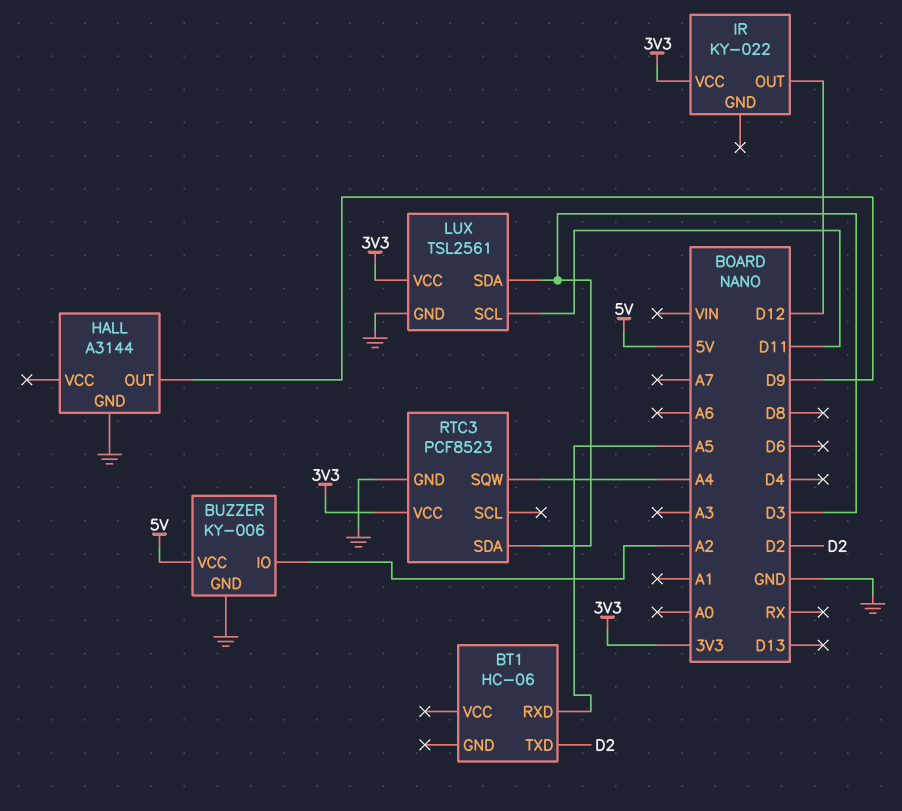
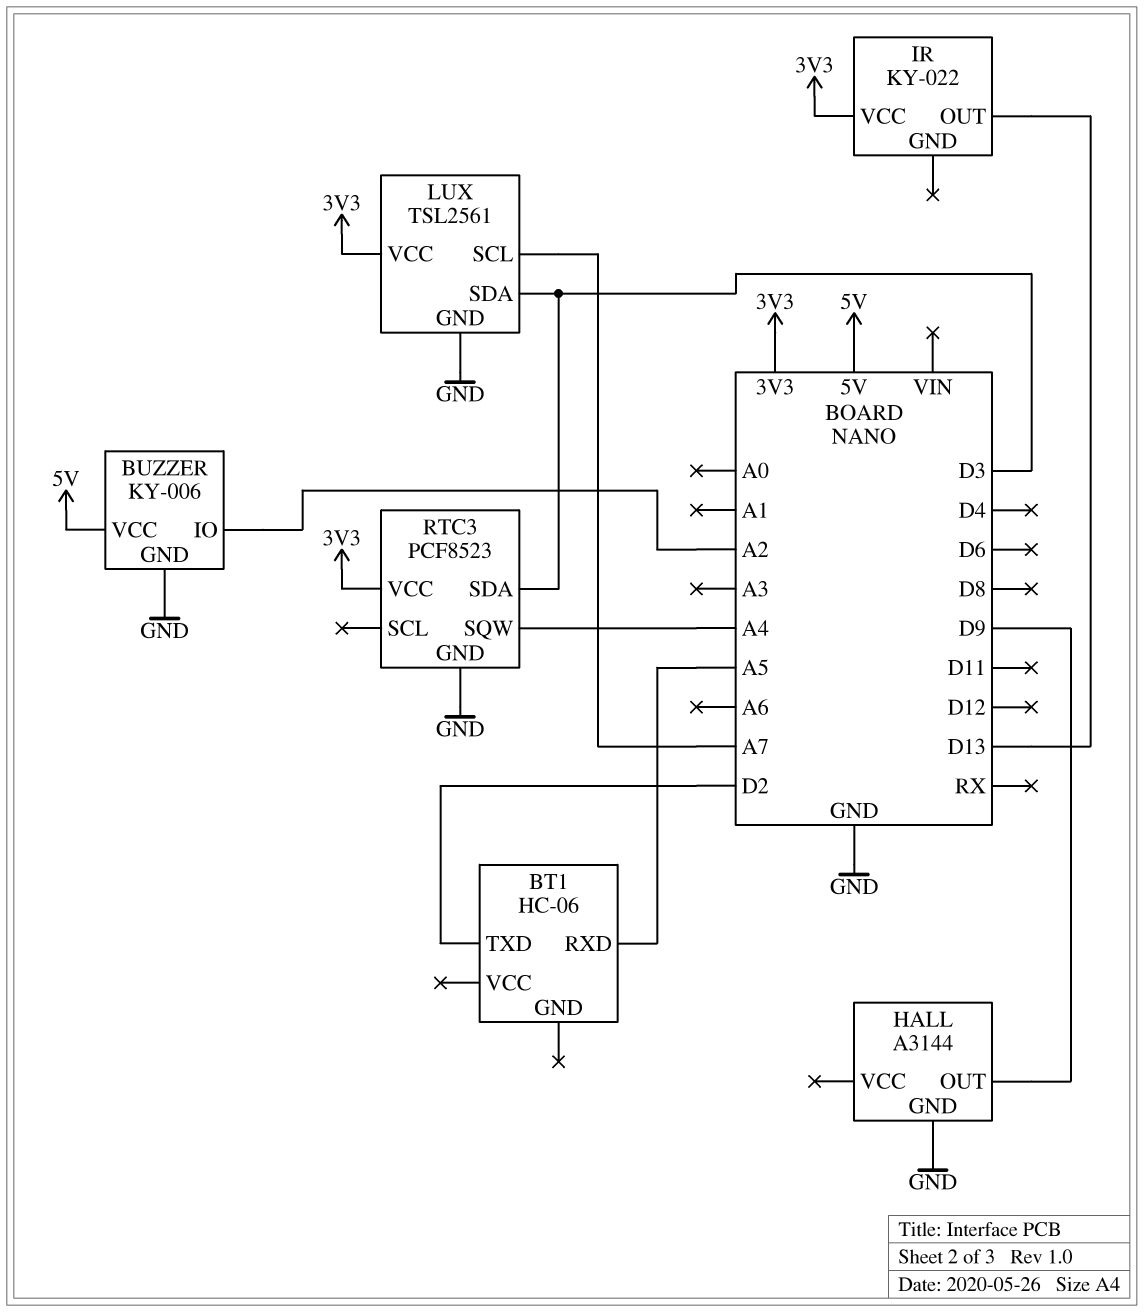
IR pin OUT: D12 -> D13
LUX pin SCL: D11 -> A7

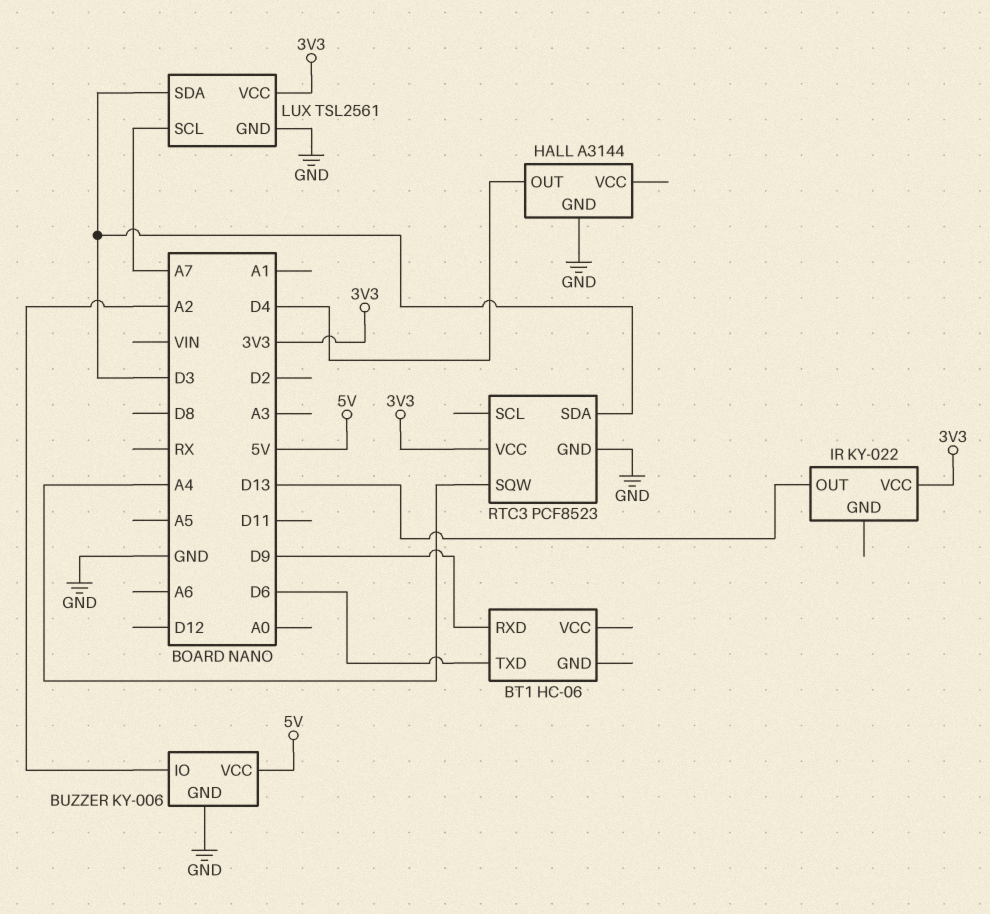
BT1 pin RXD: A5 -> D9
BT1 pin TXD: D2 -> D6
HALL pin OUT: D9 -> D4

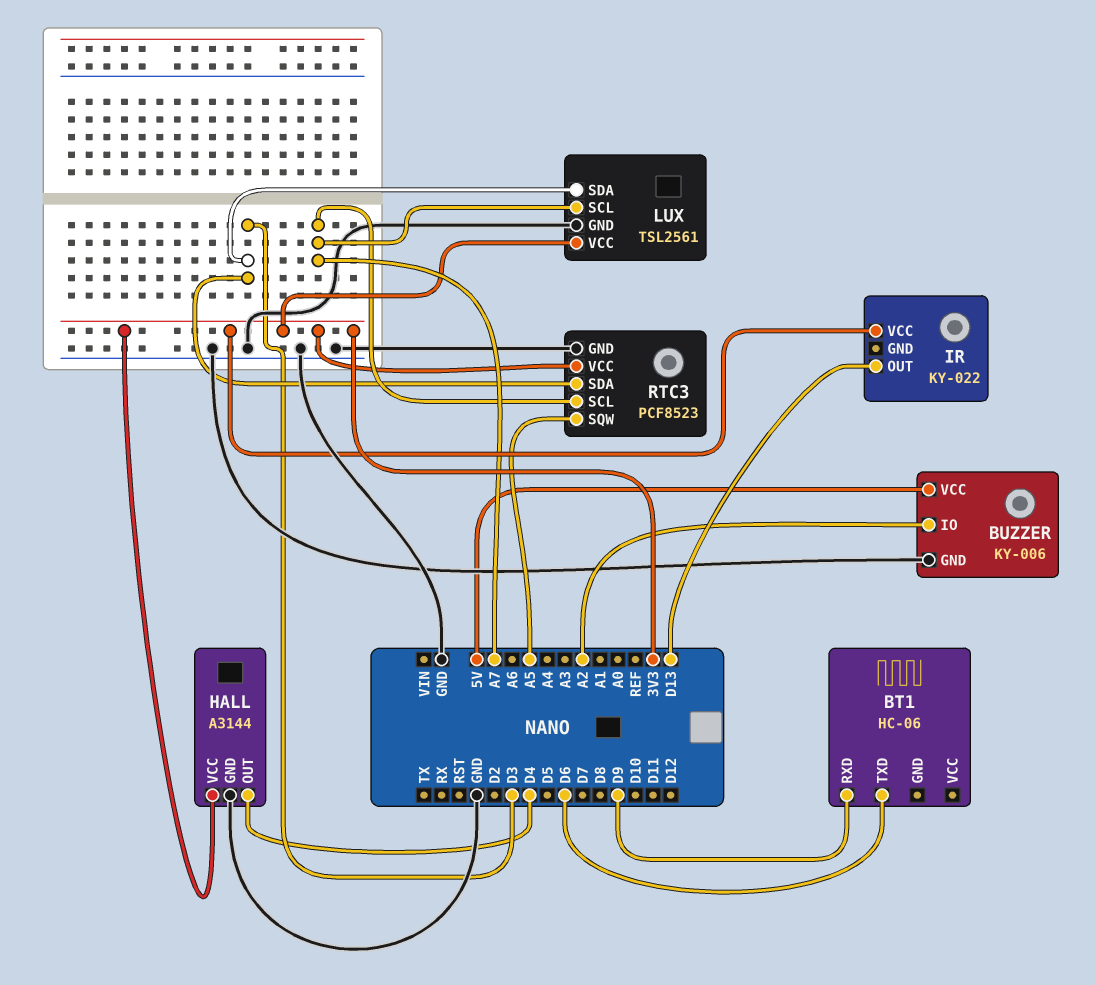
HALL pin VCC: none -> 3V3
RTC3 pin SCL: none -> A7
RTC3 pin SQW: A4 -> A5

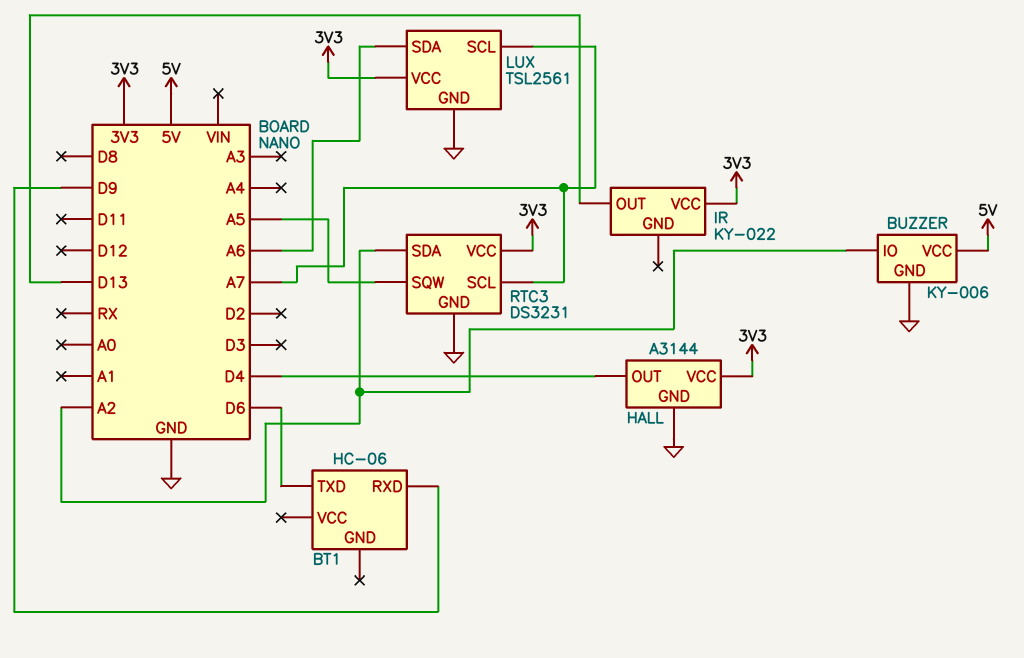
LUX pin SDA: D3 -> A6
RTC3: PCF8523 -> DS3231
RTC3 pin SDA: D3 -> A2

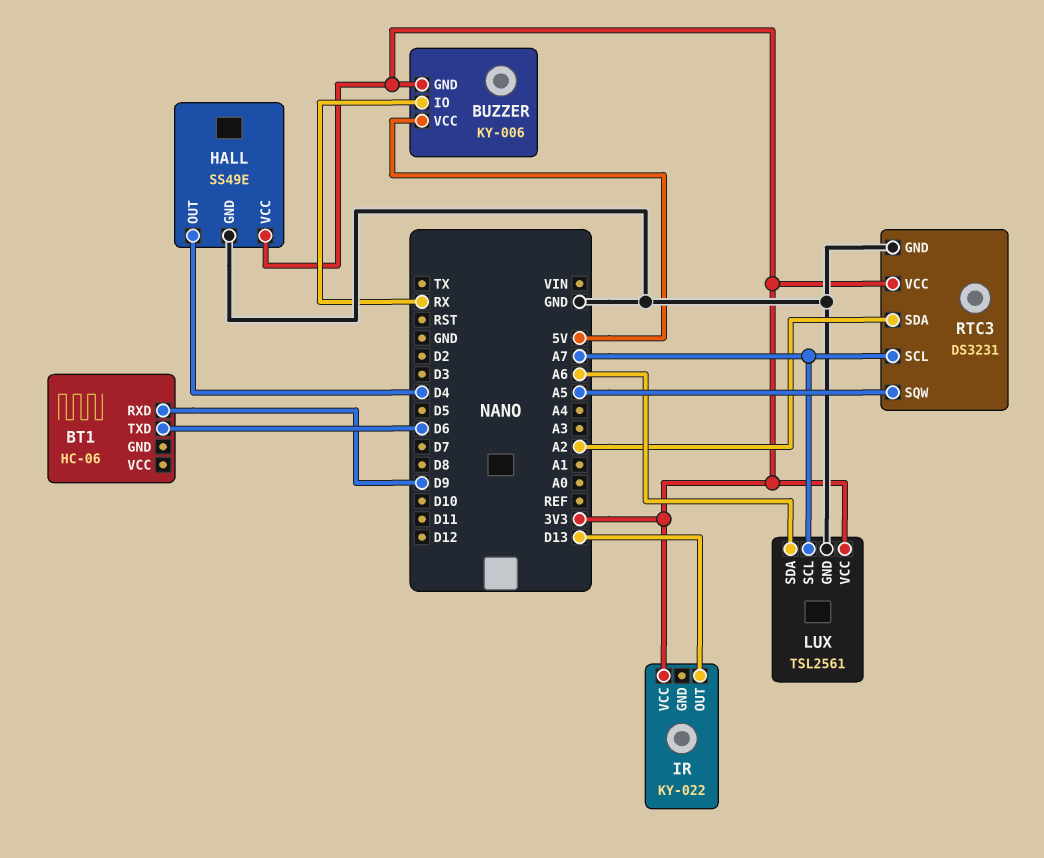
BUZZER pin GND: GND -> 3V3
BUZZER pin IO: A2 -> RX
HALL: A3144 -> SS49E

